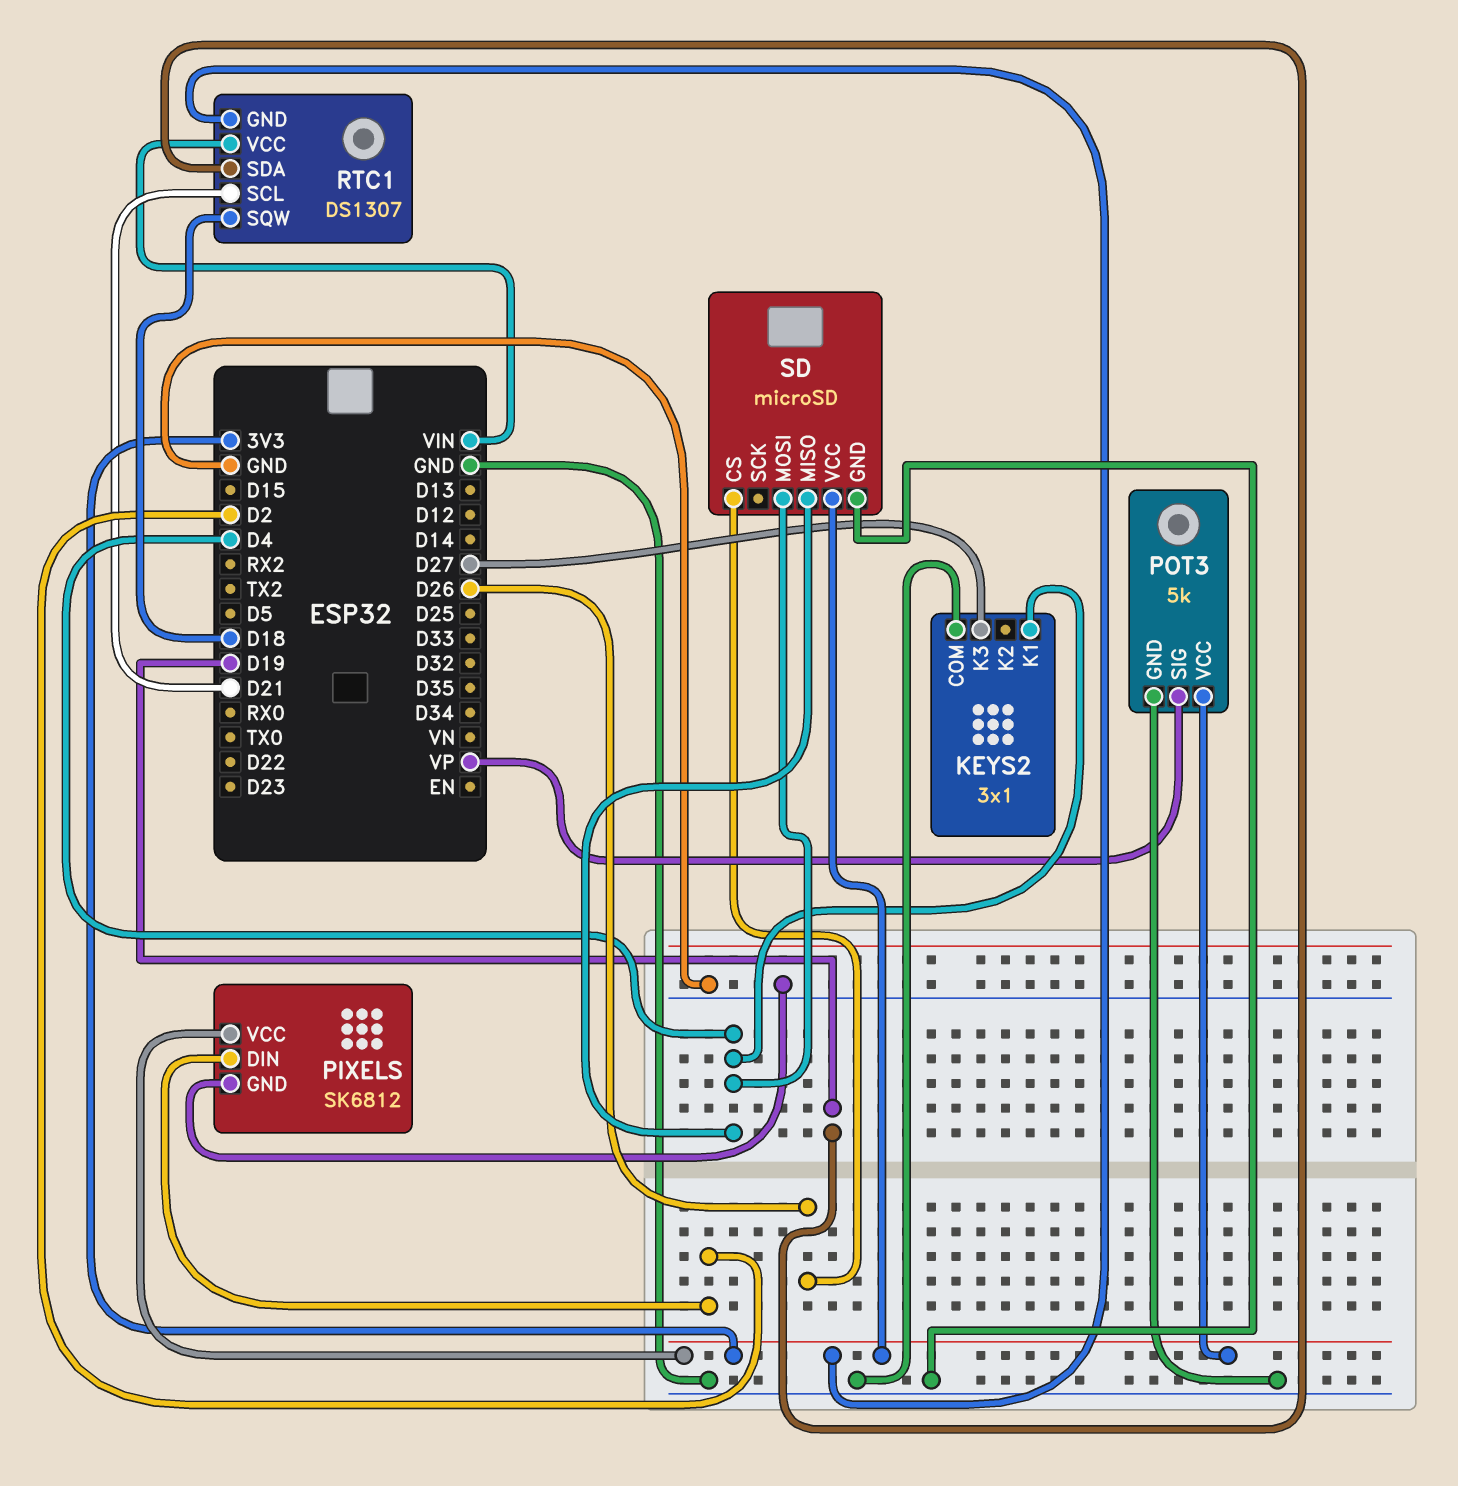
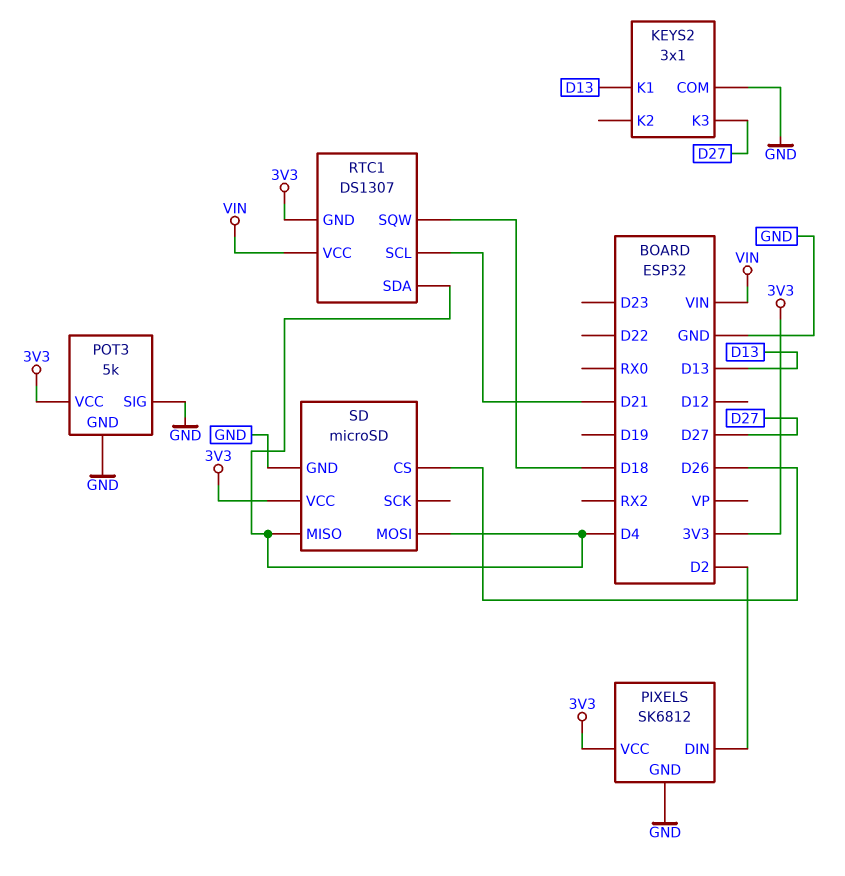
KEYS2 pin K1: D4 -> D13
POT3 pin SIG: VP -> GND
RTC1 pin SDA: D19 -> D4

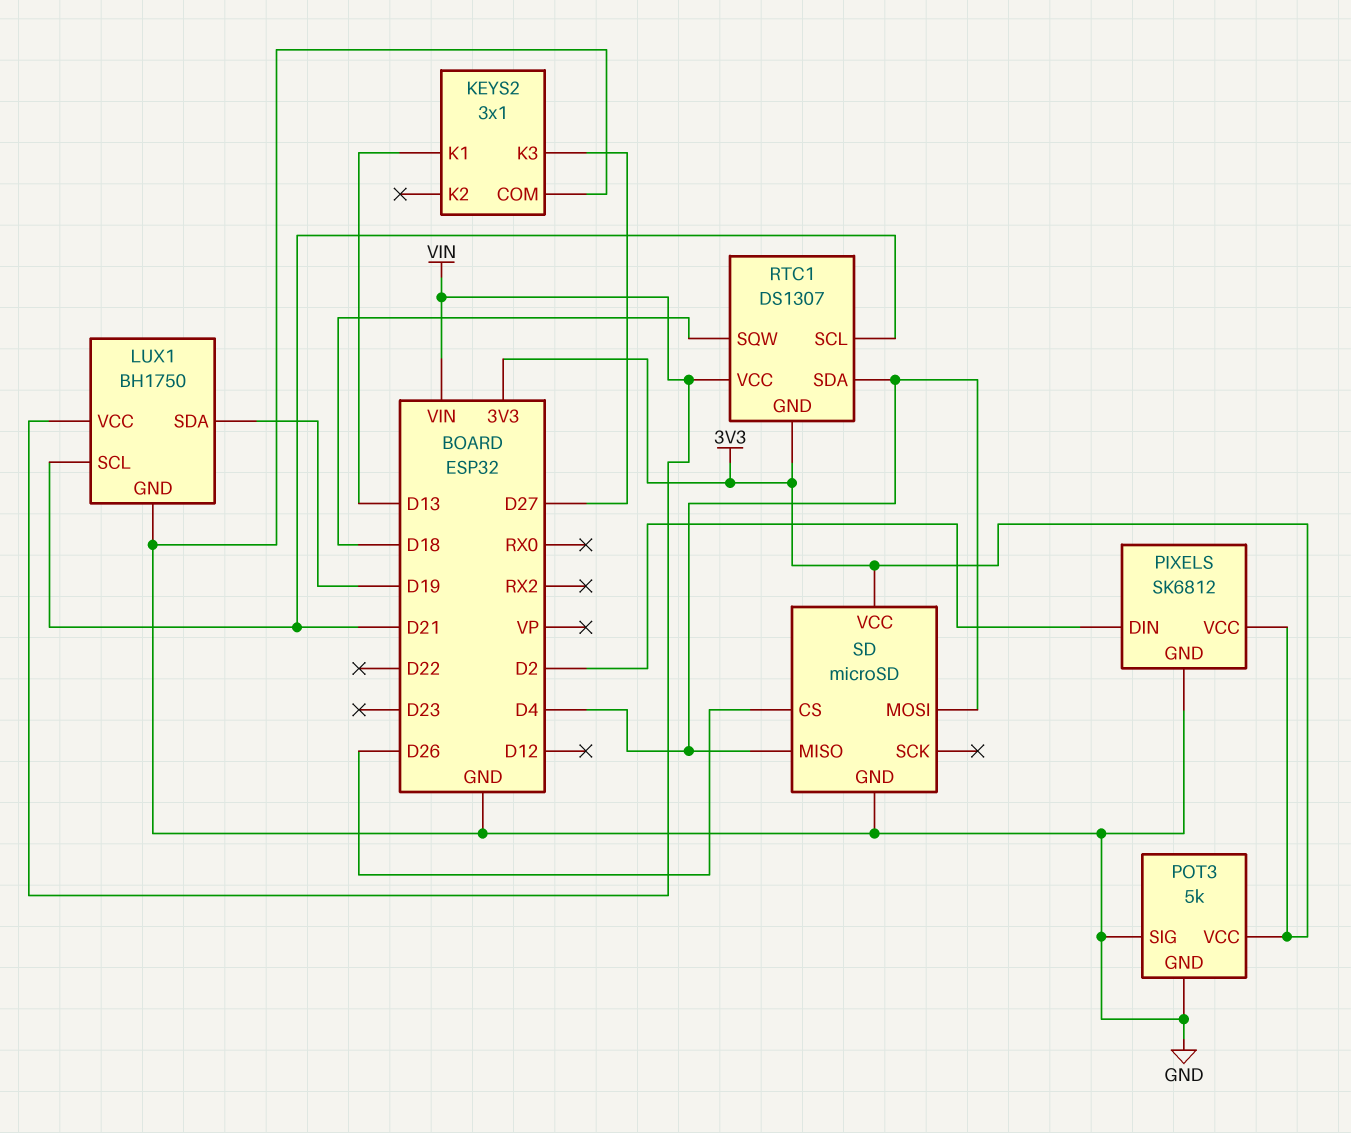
LUX1: none -> BH1750
LUX1 pin GND: none -> GND
LUX1 pin SCL: none -> D21
LUX1 pin SDA: none -> D19
LUX1 pin VCC: none -> VIN

